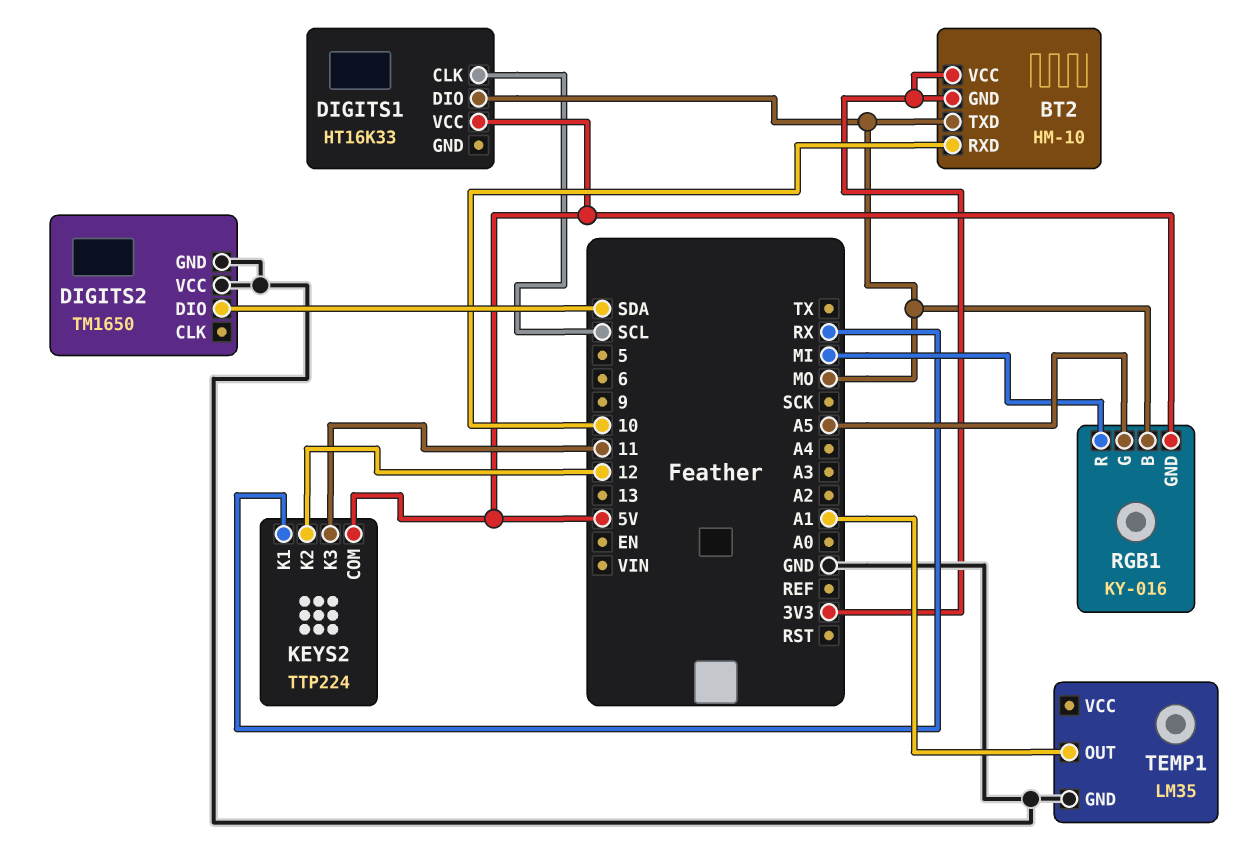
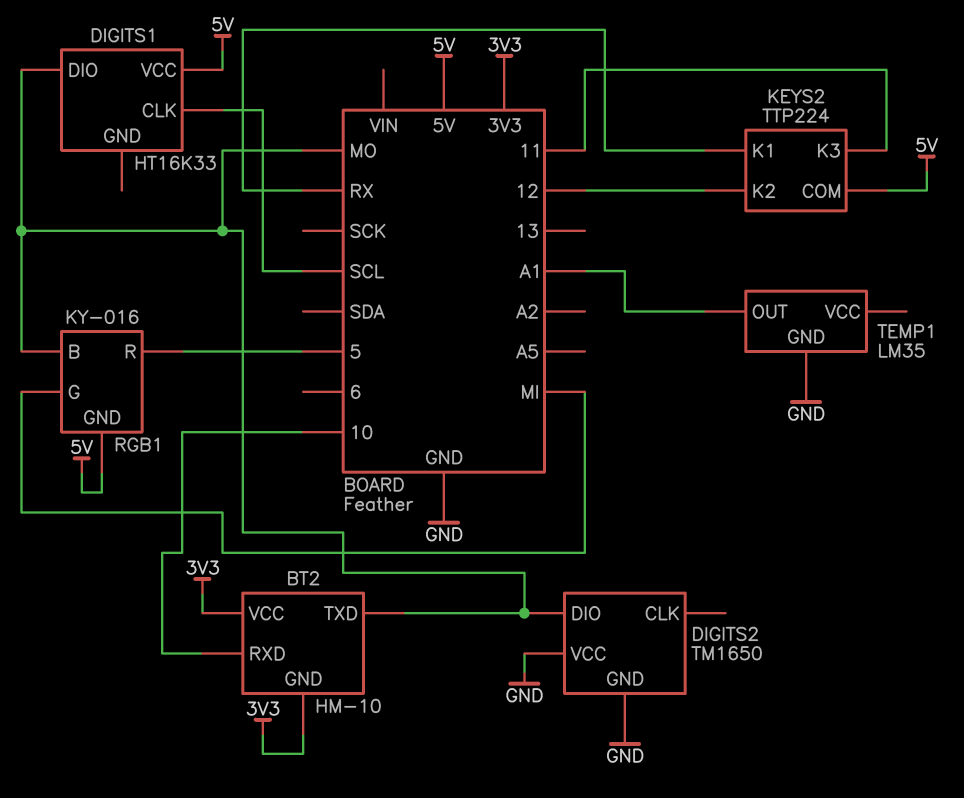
DIGITS2 pin DIO: SDA -> MO
RGB1 pin G: A5 -> MI
RGB1 pin R: MI -> 5

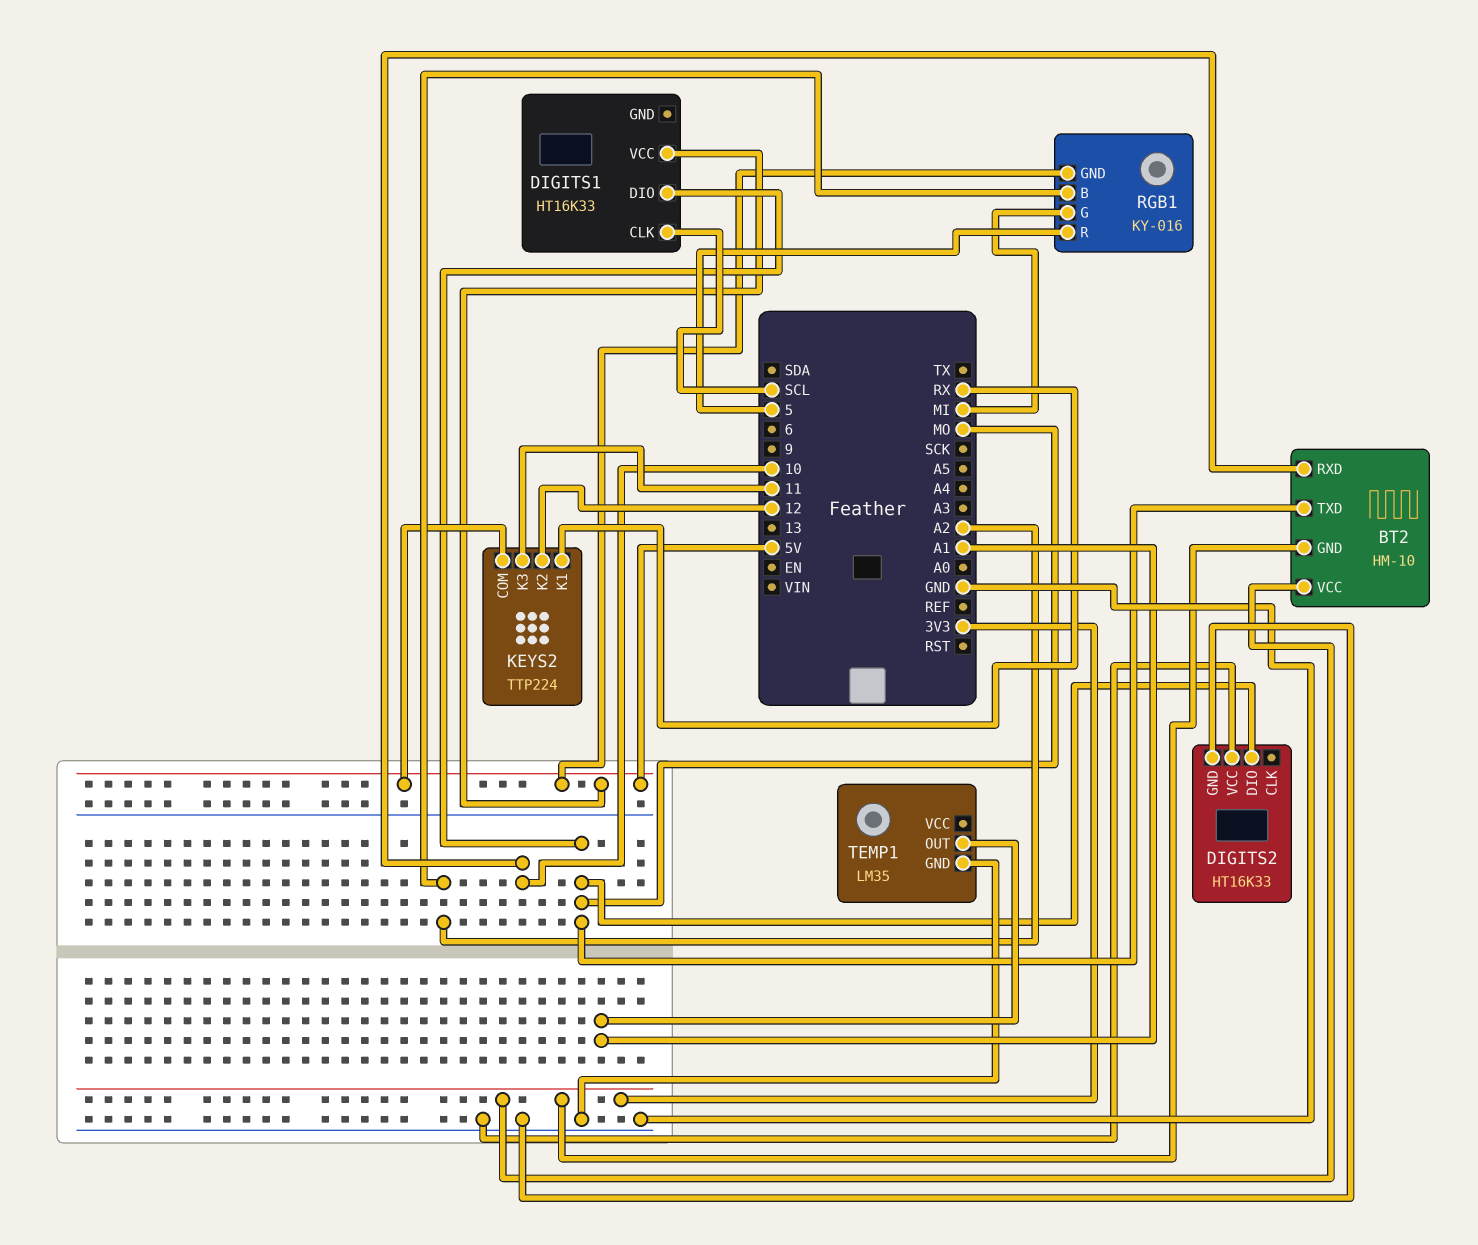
DIGITS2: TM1650 -> HT16K33
RGB1 pin B: MO -> A2

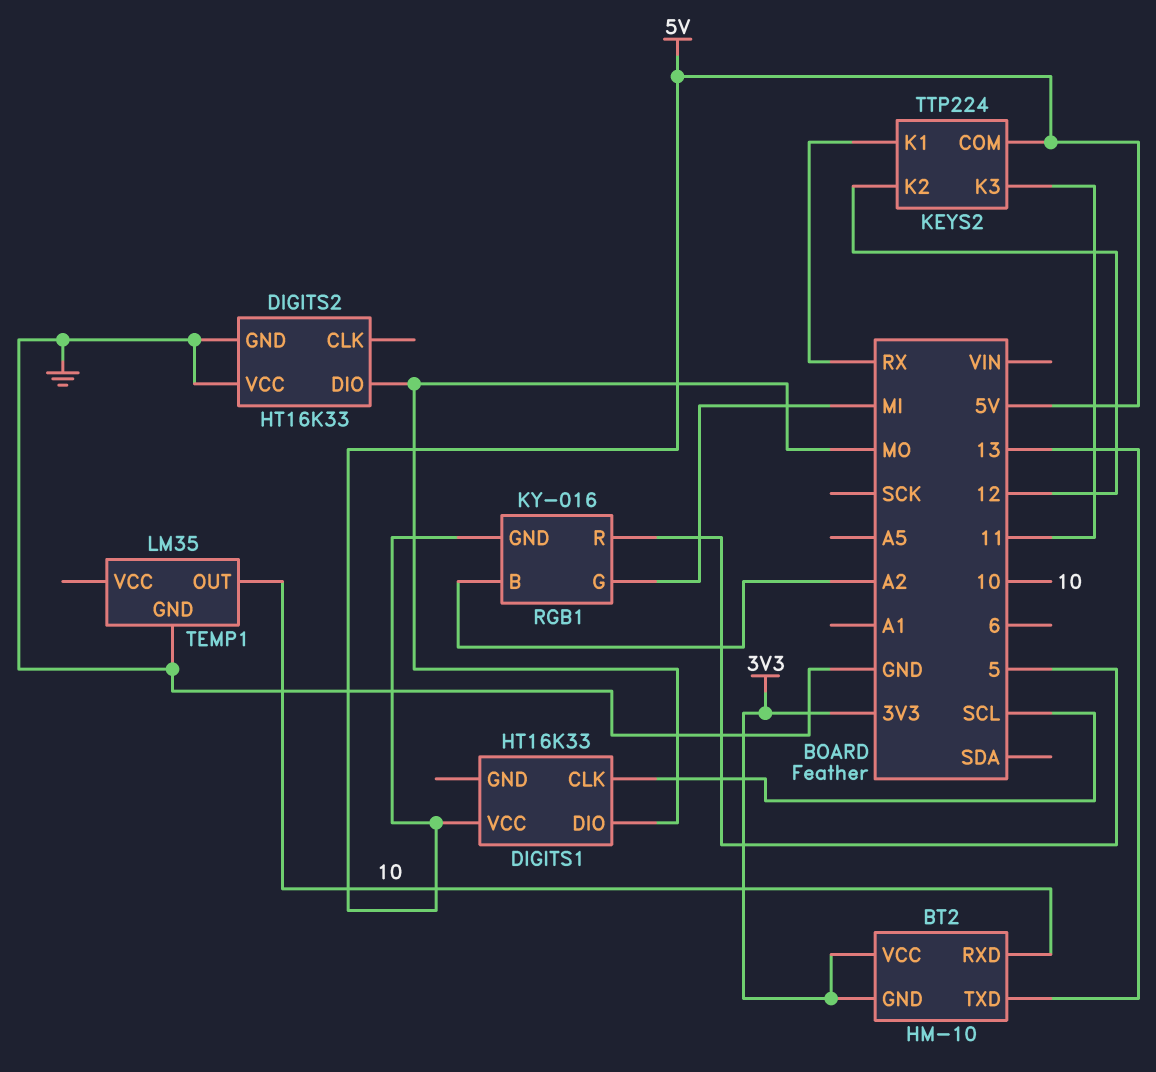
BT2 pin TXD: MO -> 13
TEMP1 pin OUT: A1 -> 10

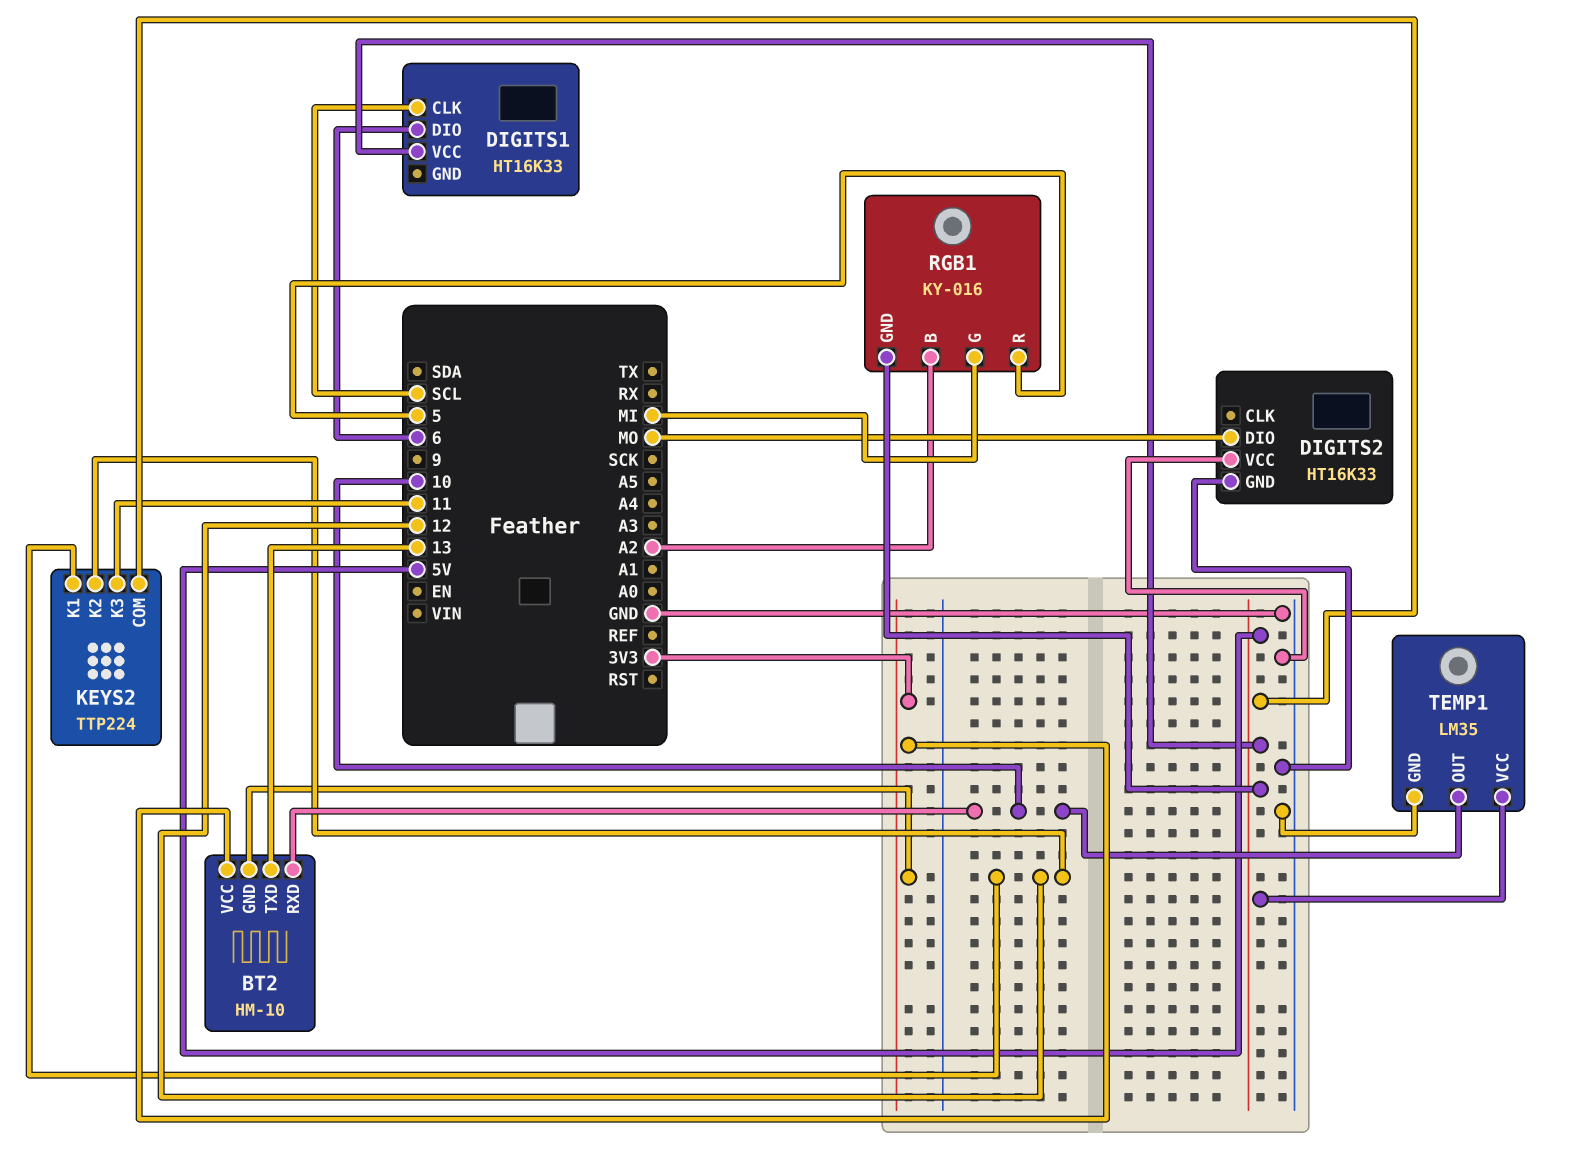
DIGITS1 pin DIO: MO -> 6
KEYS2 pin K1: RX -> 12
TEMP1 pin VCC: none -> 5V

